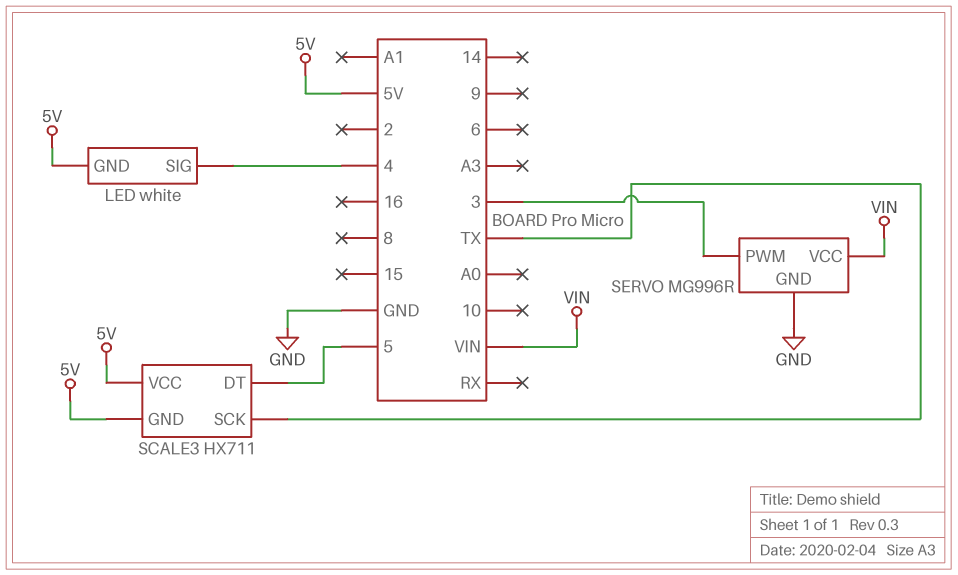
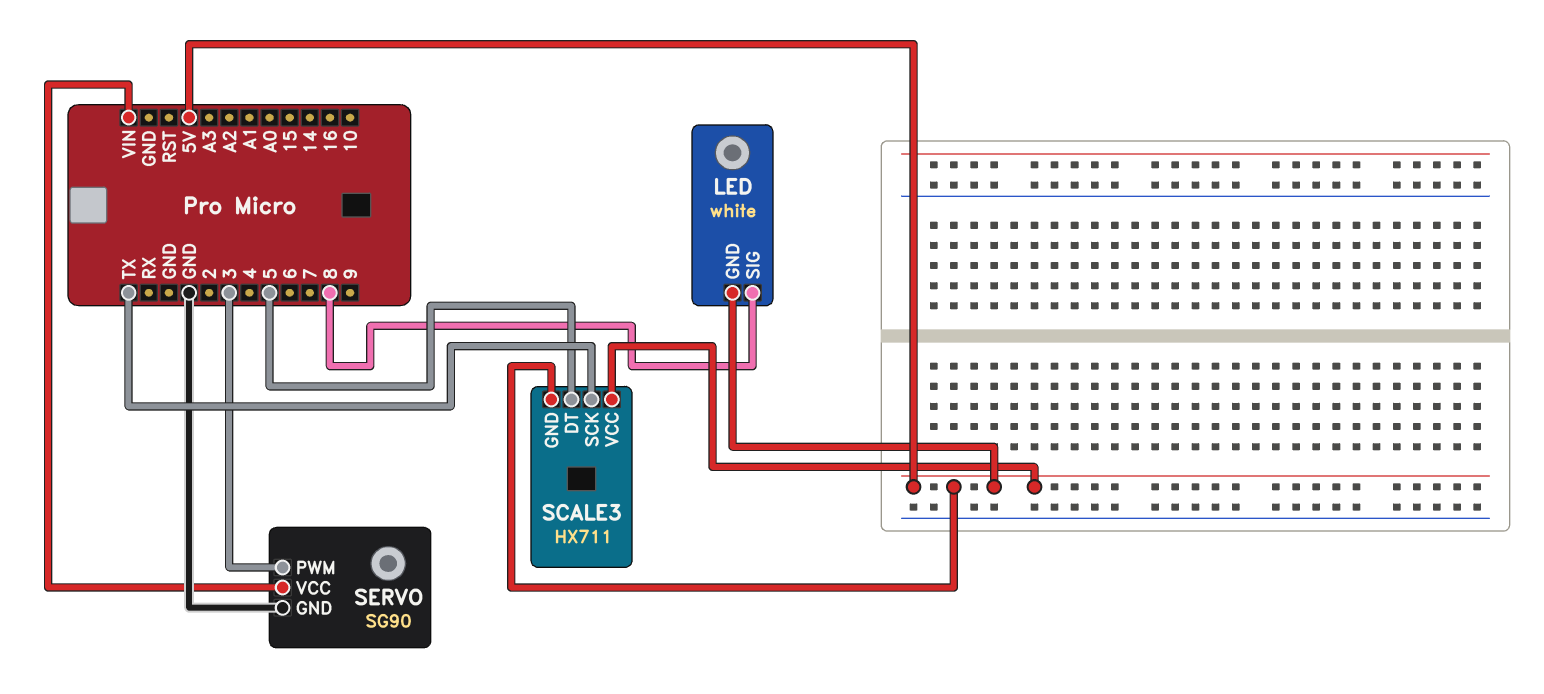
LED pin SIG: 4 -> 8
SERVO: MG996R -> SG90

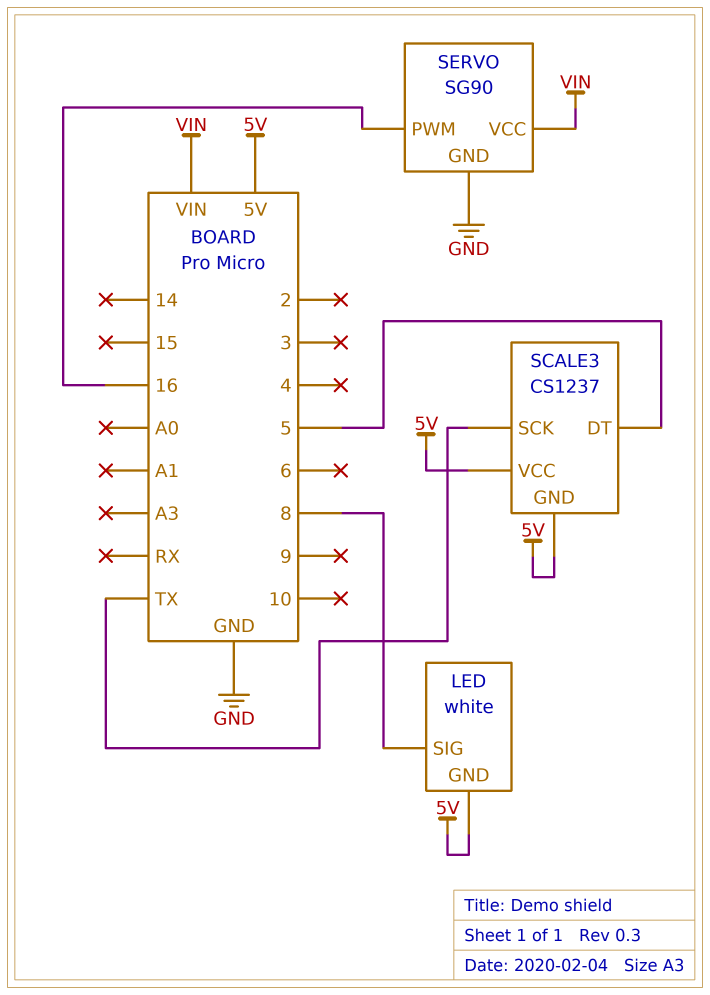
SCALE3: HX711 -> CS1237
SERVO pin PWM: 3 -> 16

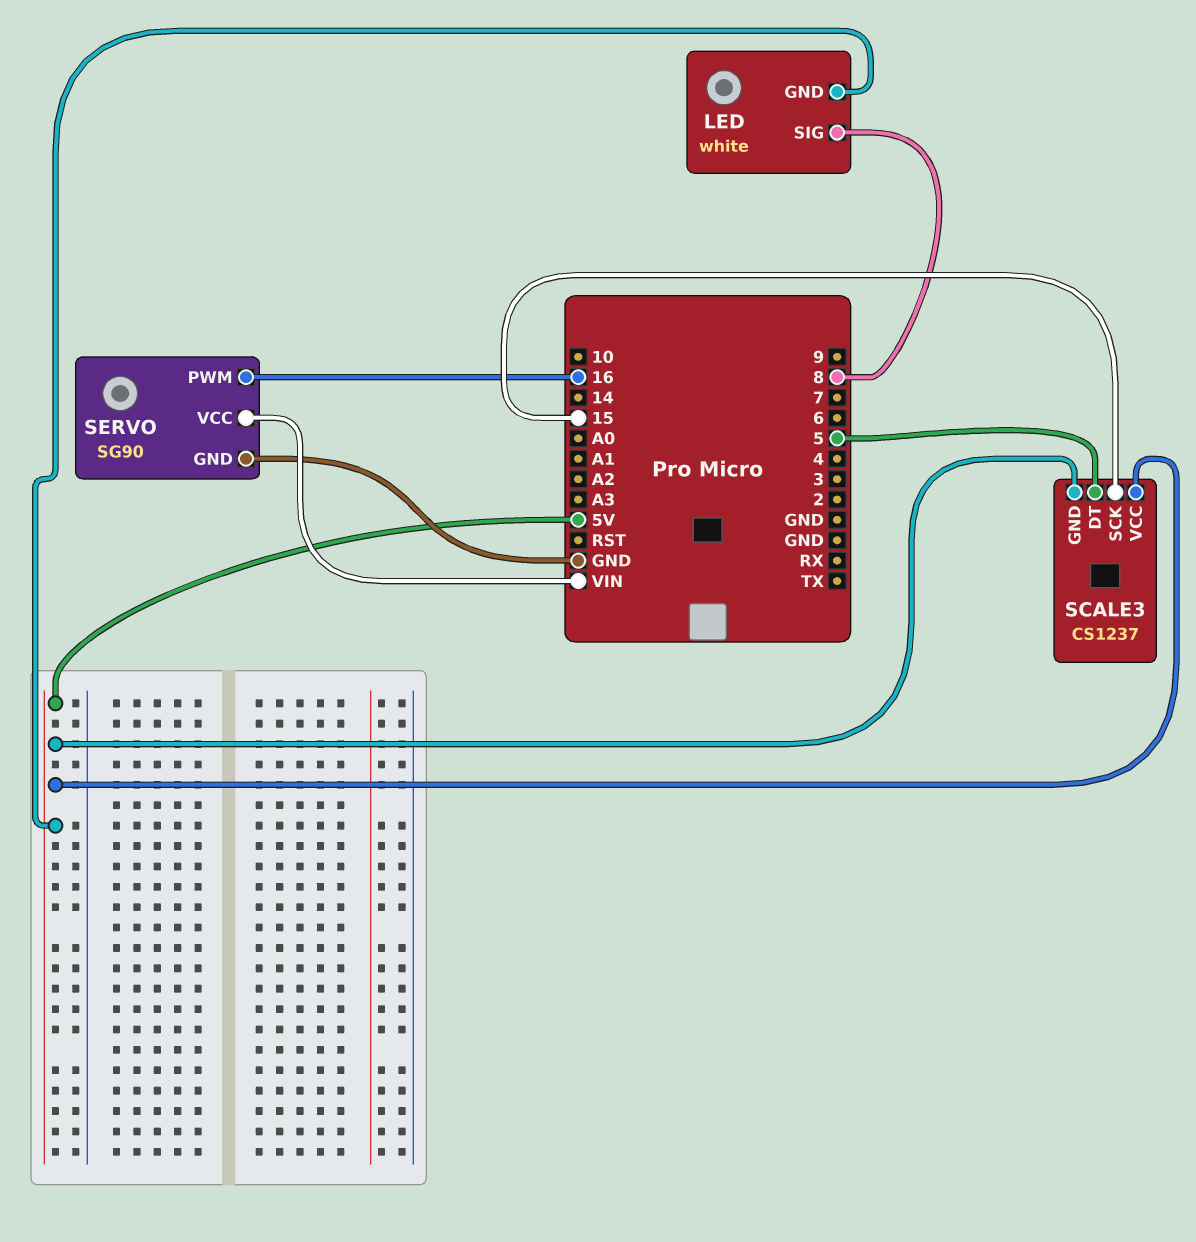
SCALE3 pin SCK: TX -> 15

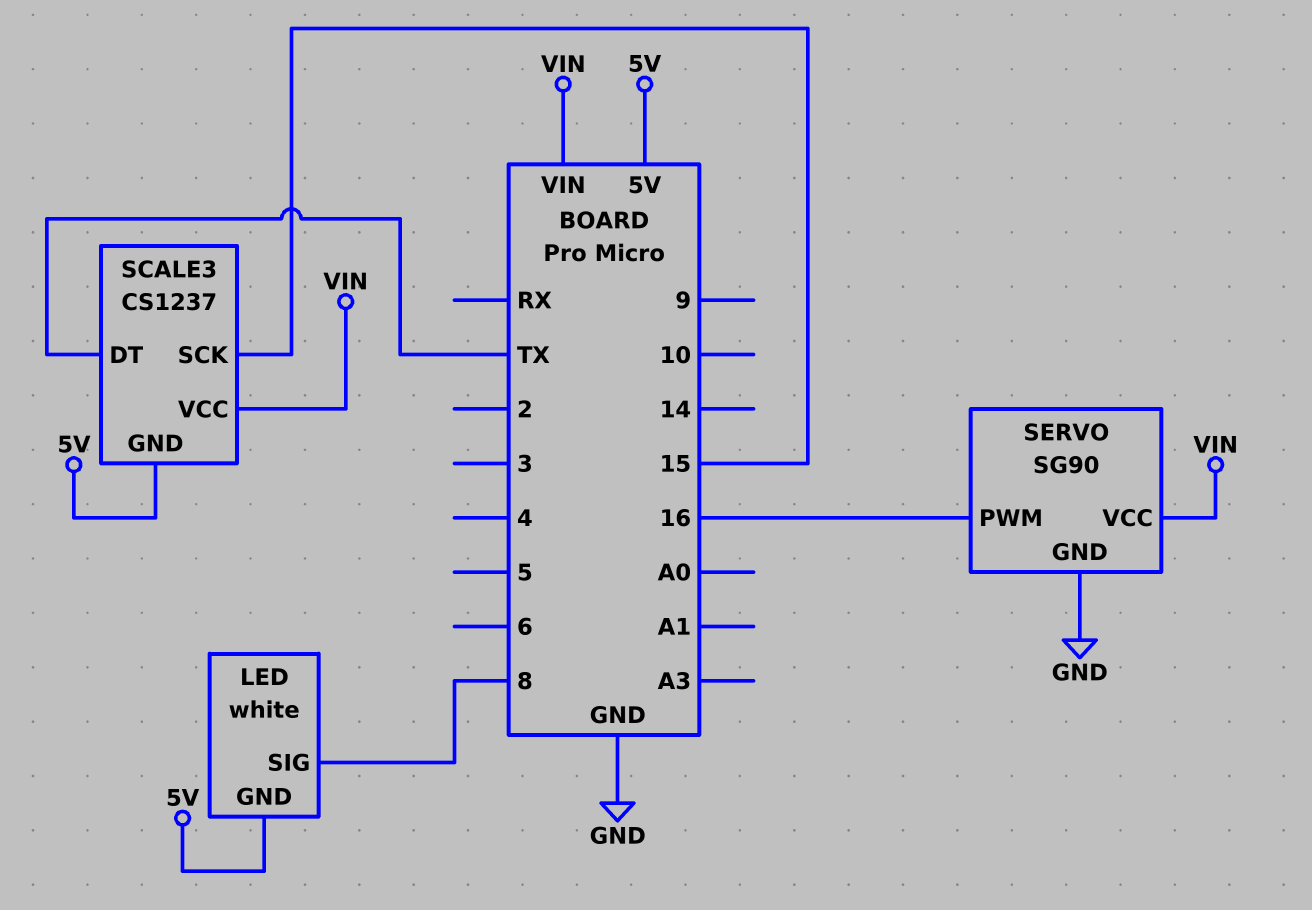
SCALE3 pin DT: 5 -> TX
SCALE3 pin VCC: 5V -> VIN

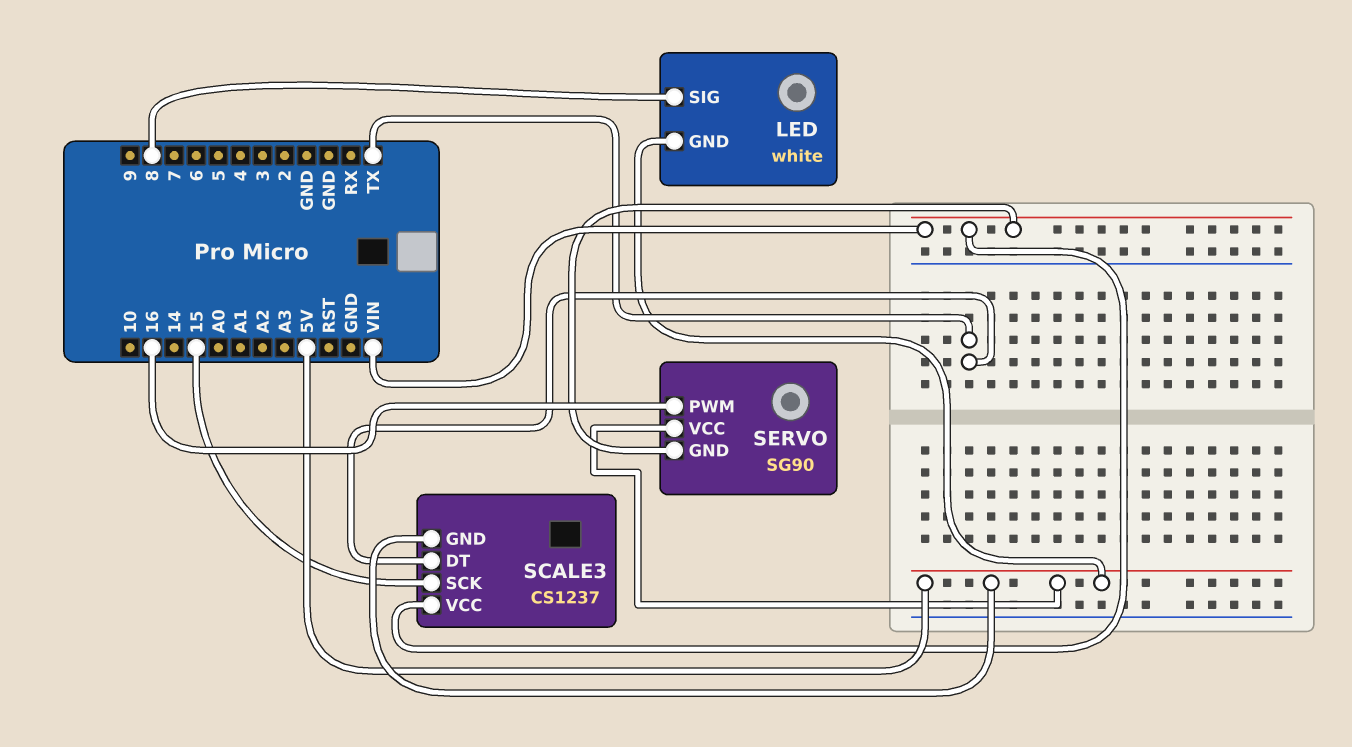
SERVO pin GND: GND -> VIN
SERVO pin VCC: VIN -> 5V

